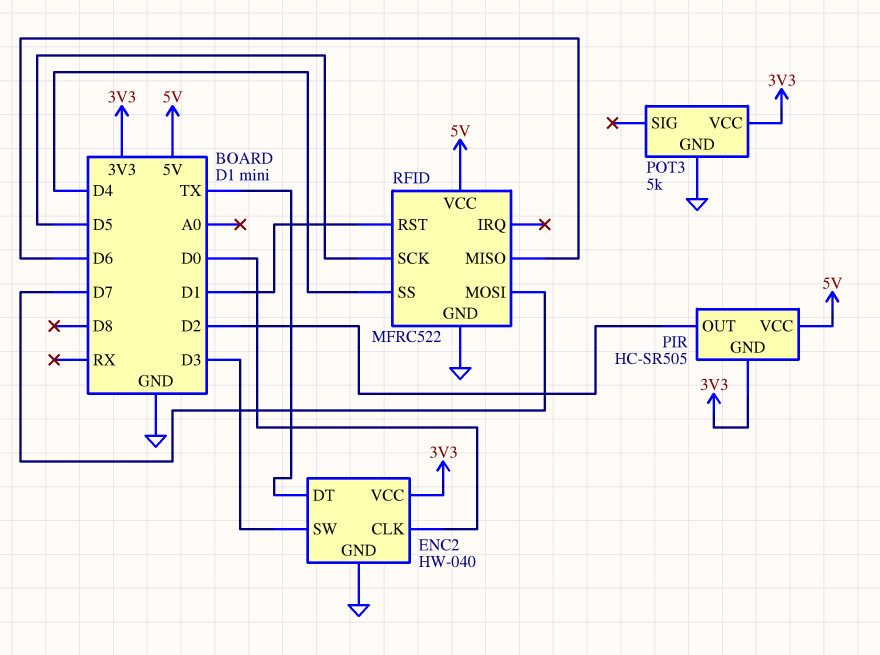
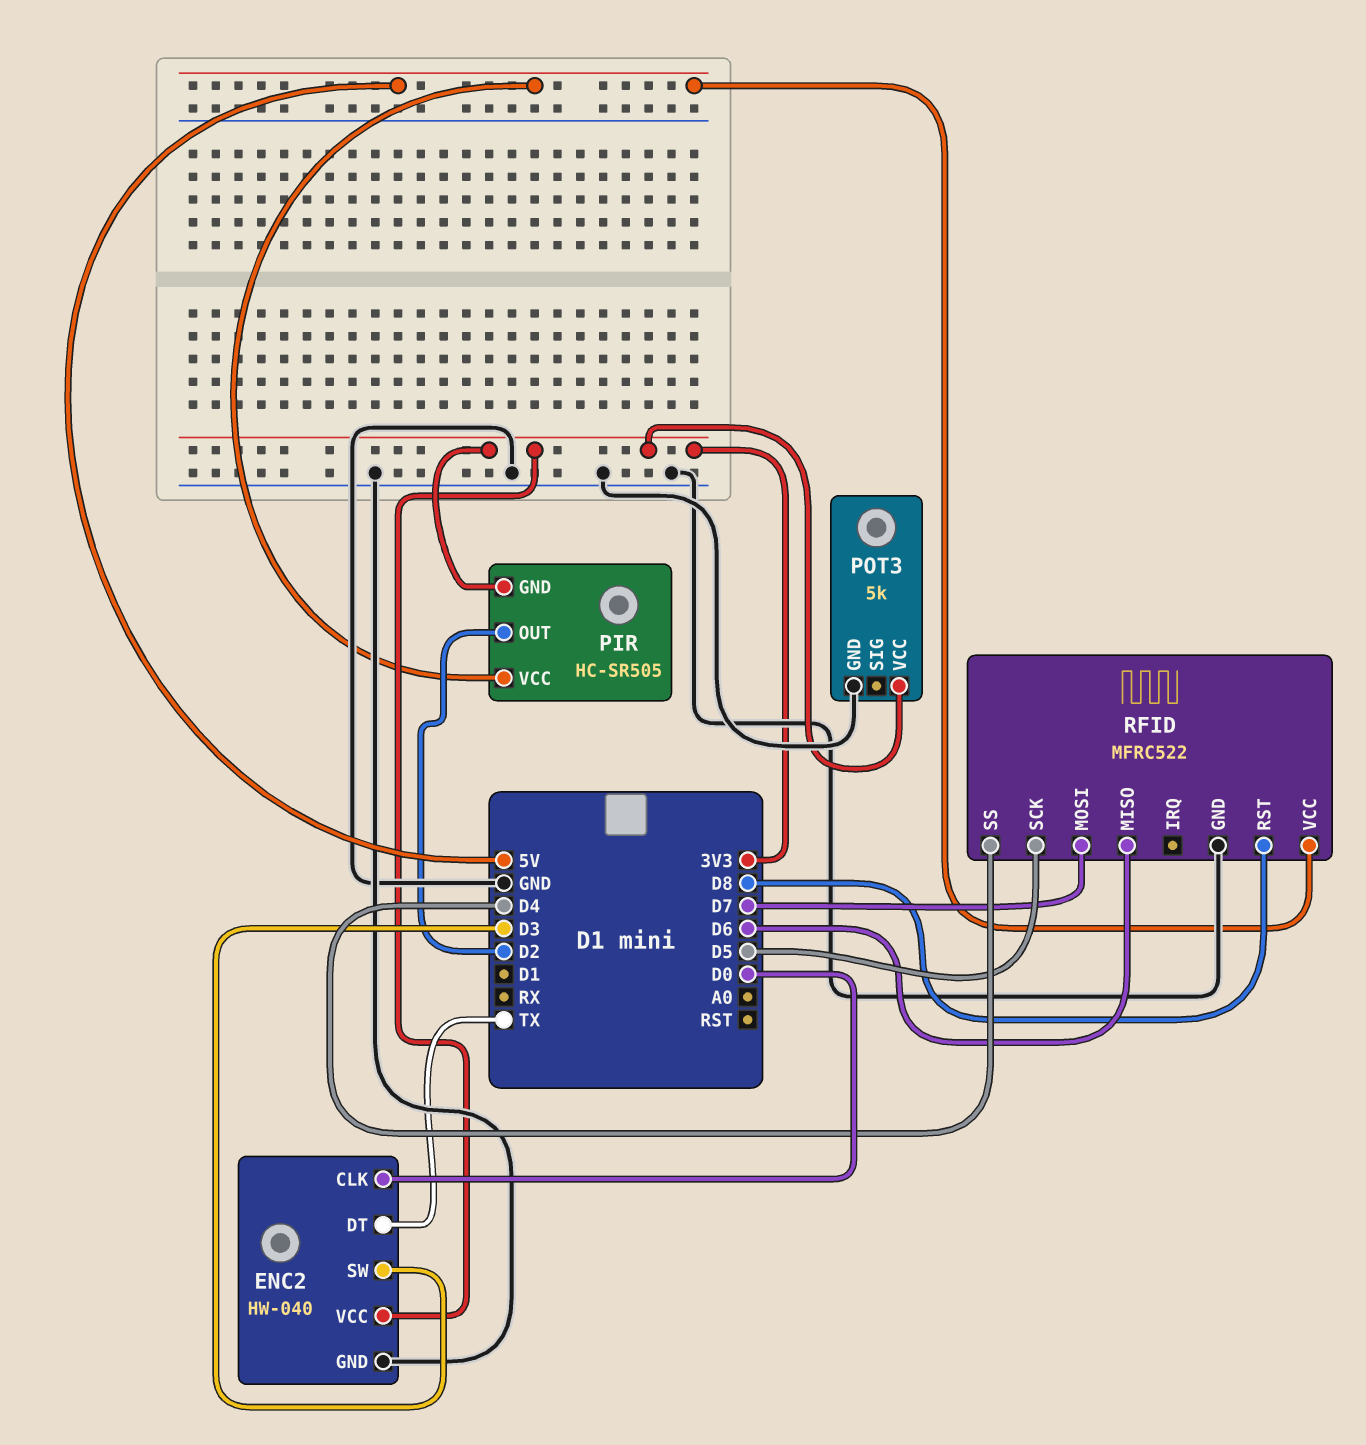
RFID pin RST: D1 -> D8

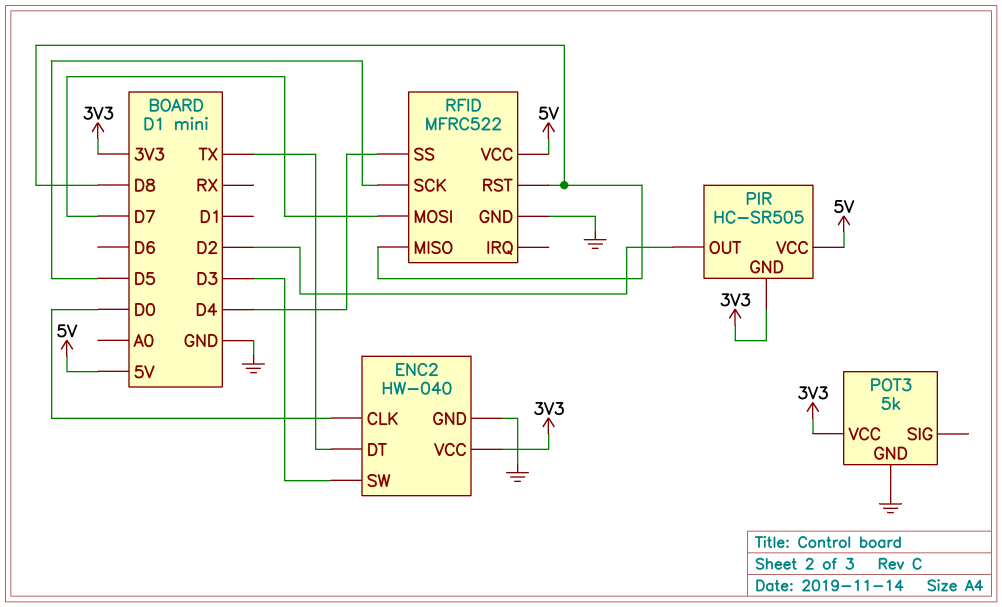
RFID pin MISO: D6 -> D8

